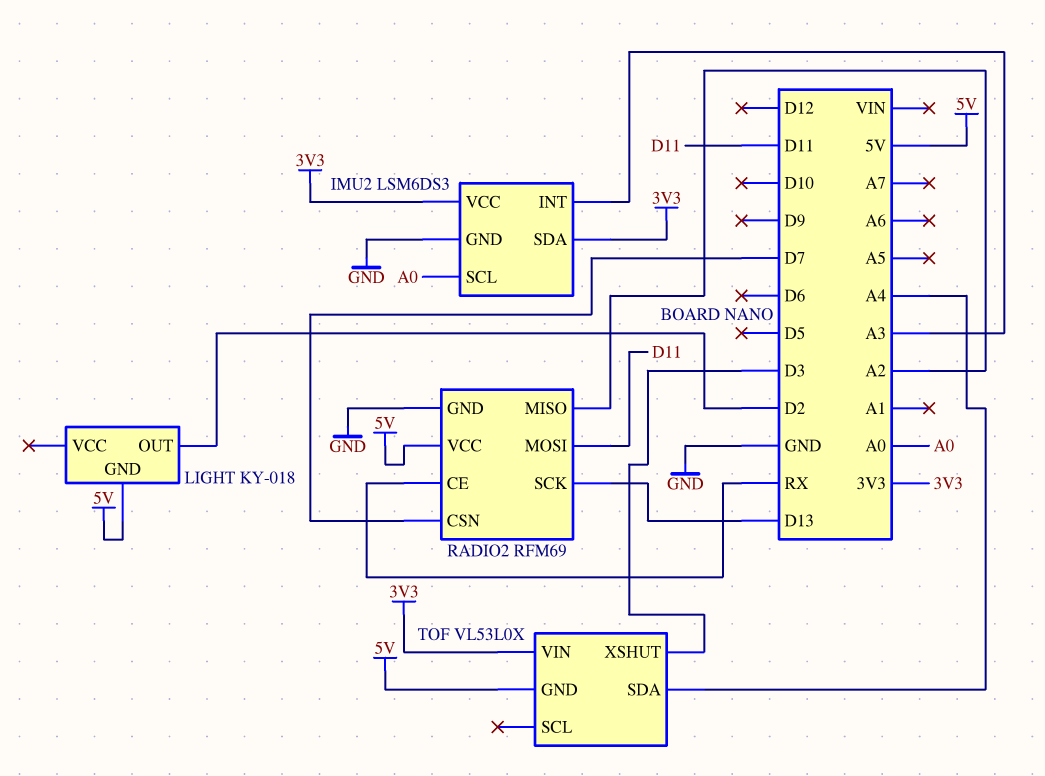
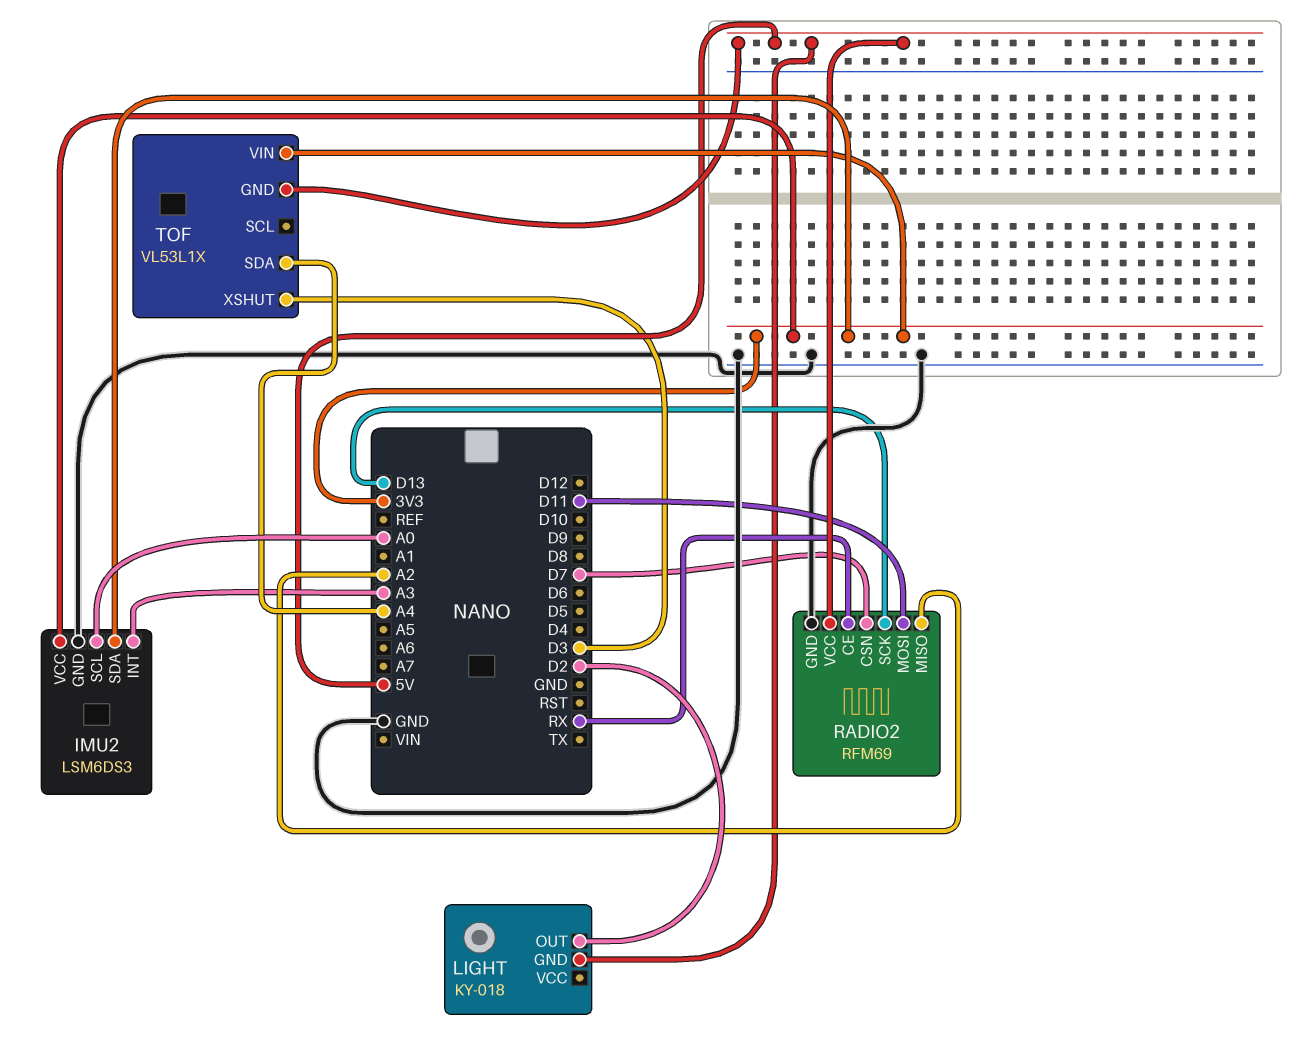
TOF: VL53L0X -> VL53L1X

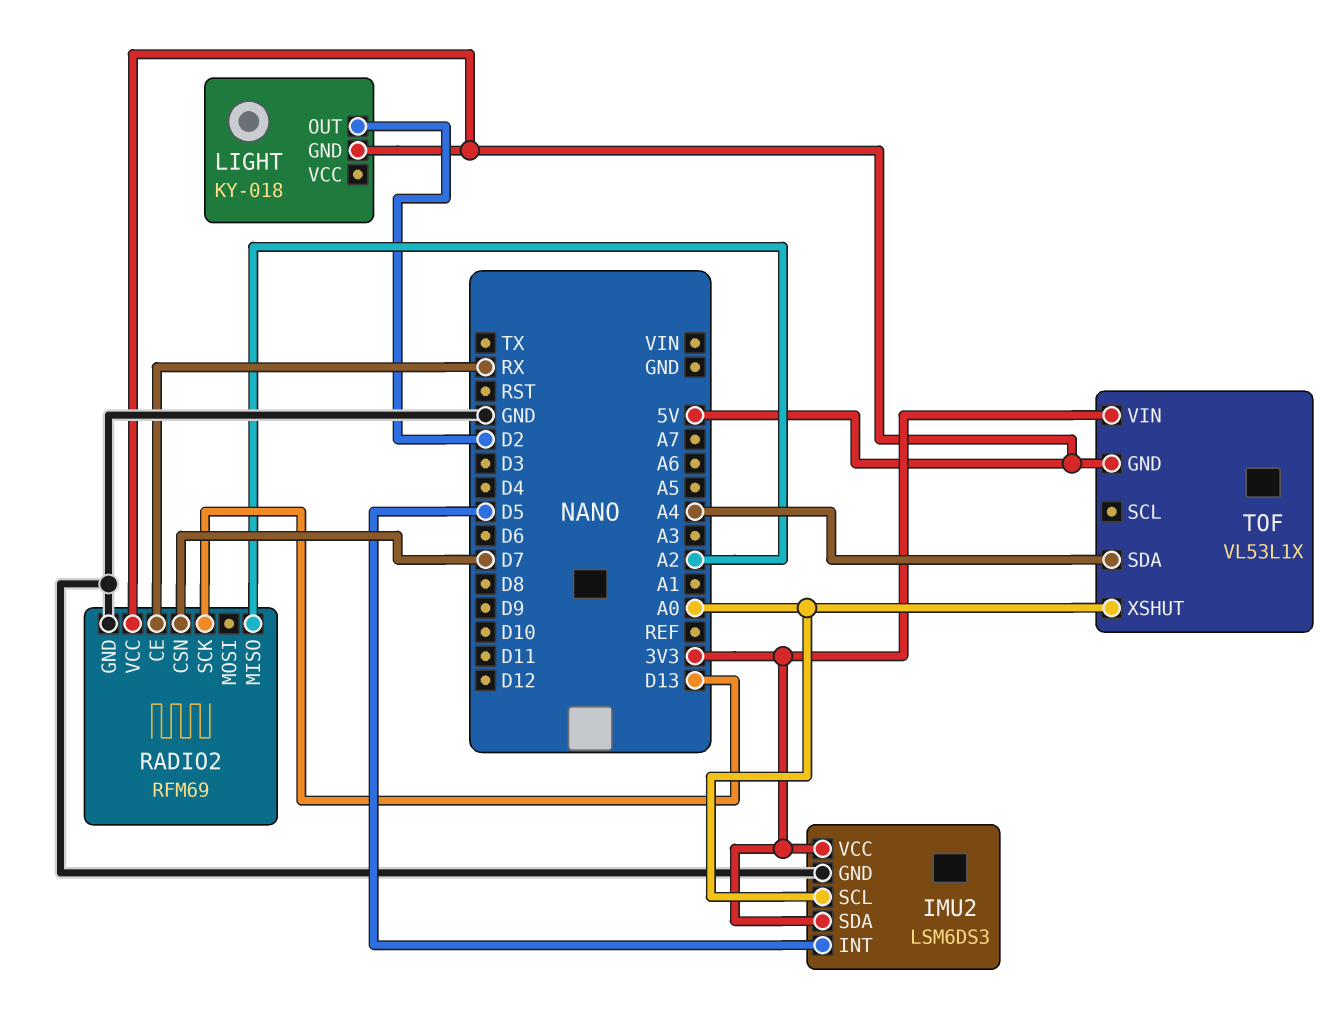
IMU2 pin INT: A3 -> D5
RADIO2 pin MOSI: D11 -> none
TOF pin XSHUT: D3 -> A0

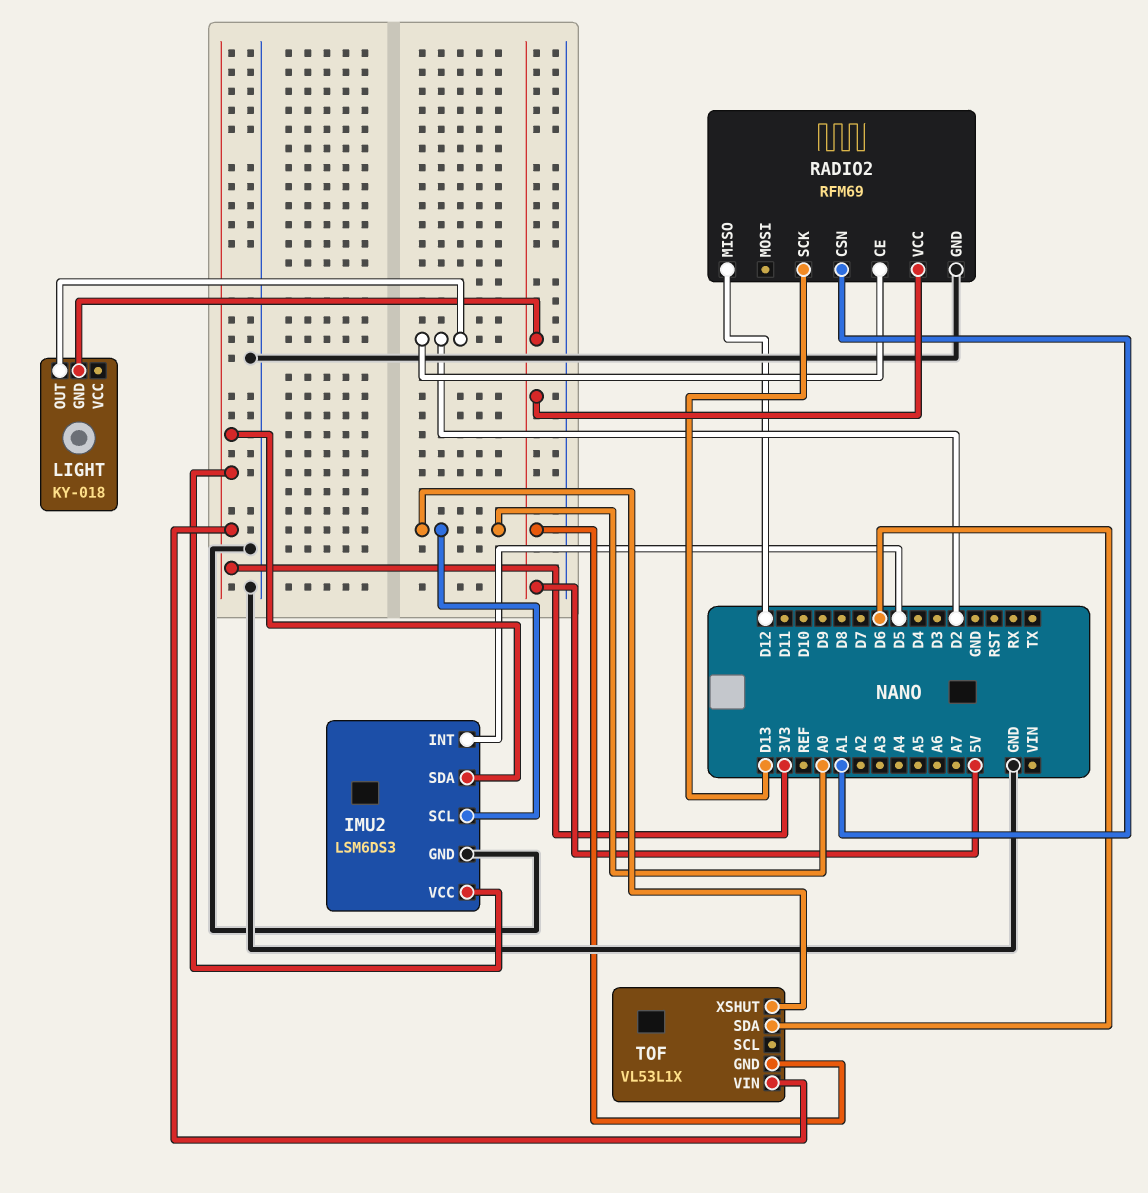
RADIO2 pin CE: RX -> D2
RADIO2 pin CSN: D7 -> A1
RADIO2 pin MISO: A2 -> D12
TOF pin SDA: A4 -> D6

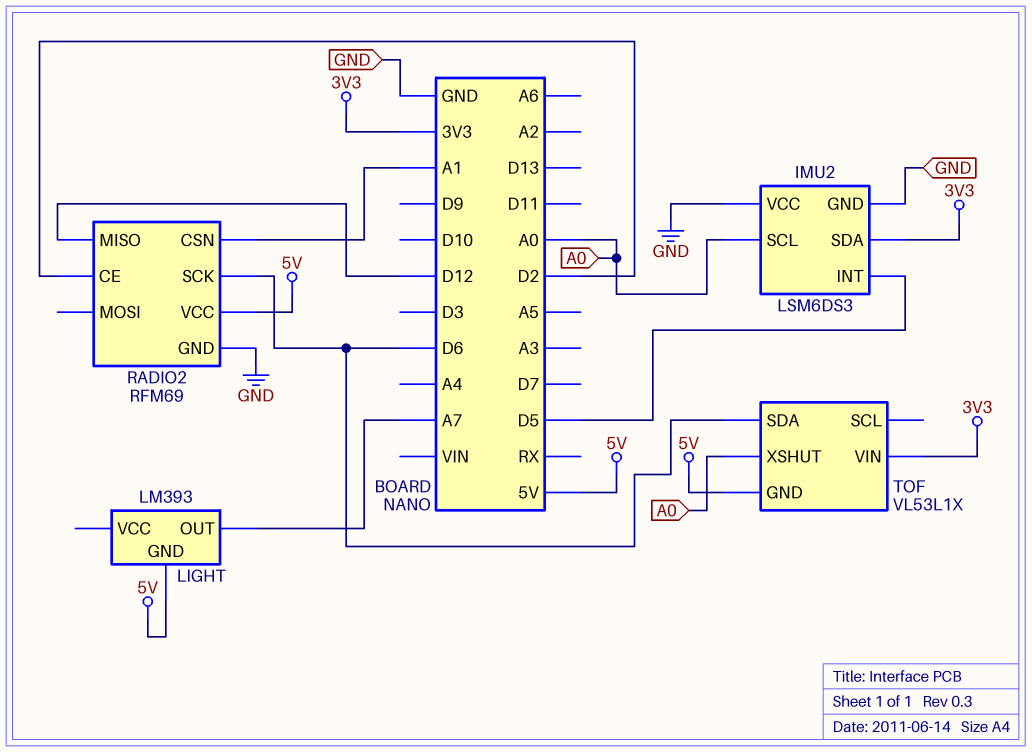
IMU2 pin VCC: 3V3 -> GND
LIGHT: KY-018 -> LM393
LIGHT pin OUT: D2 -> A7
RADIO2 pin SCK: D13 -> D6

